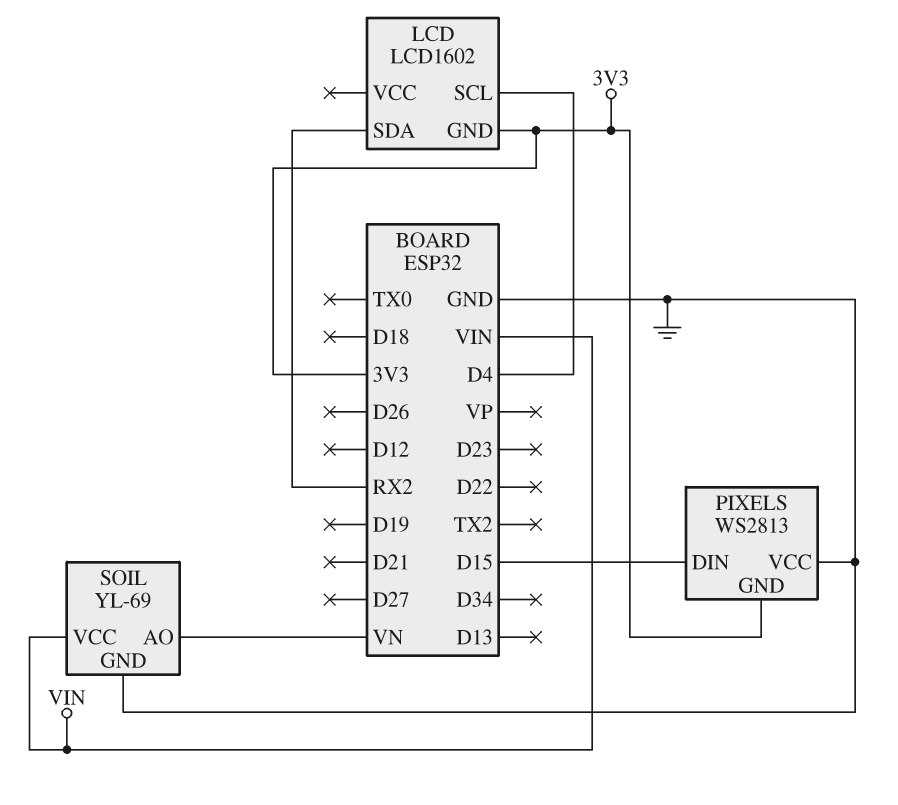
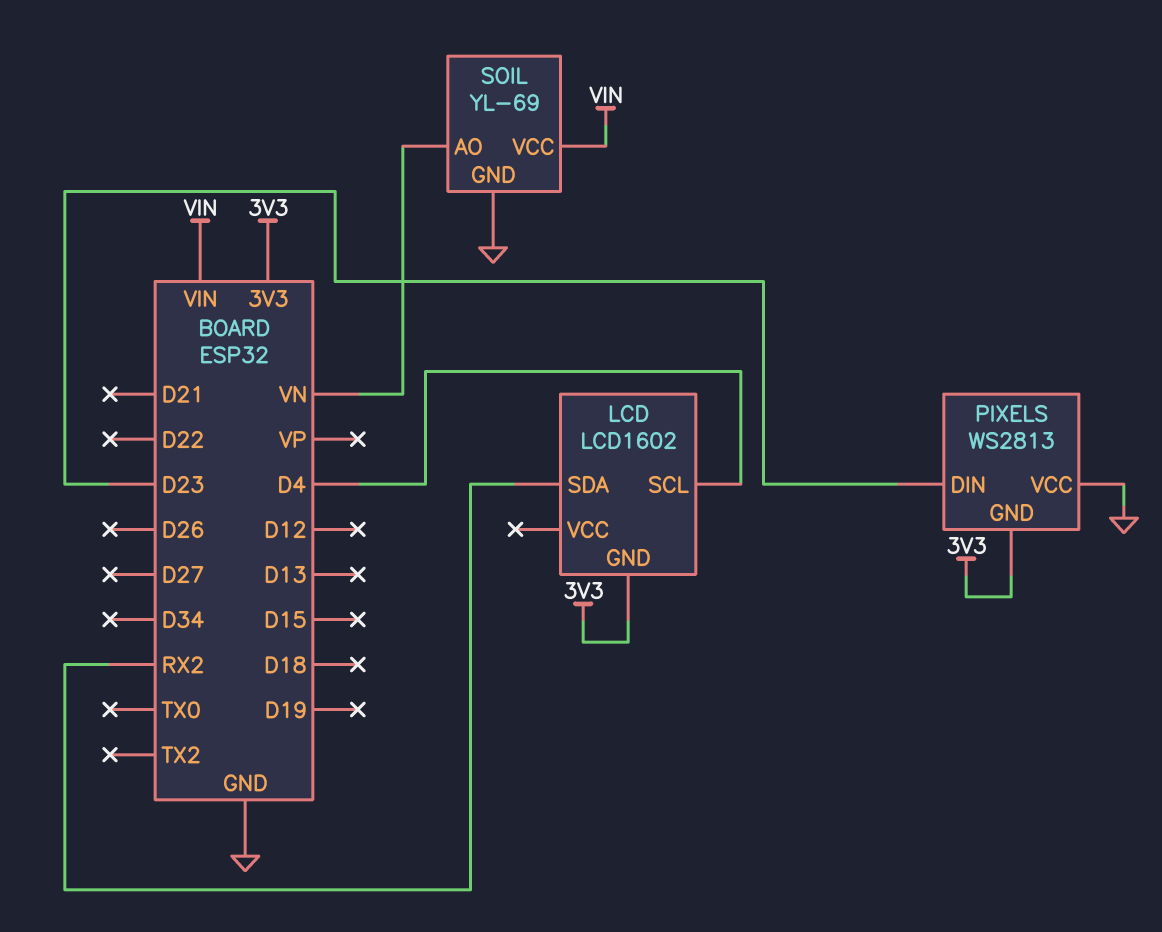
PIXELS pin DIN: D15 -> D23

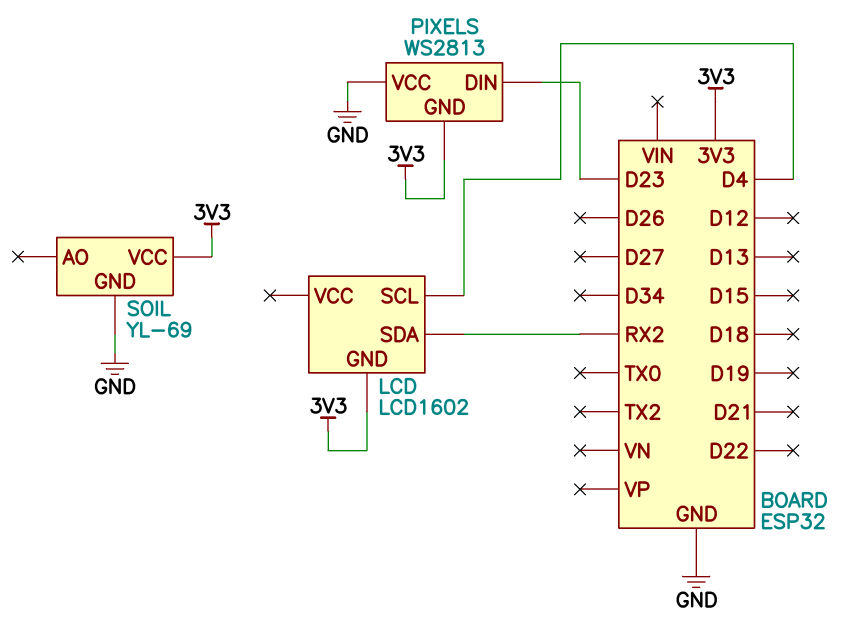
SOIL pin AO: VN -> none
SOIL pin VCC: VIN -> 3V3

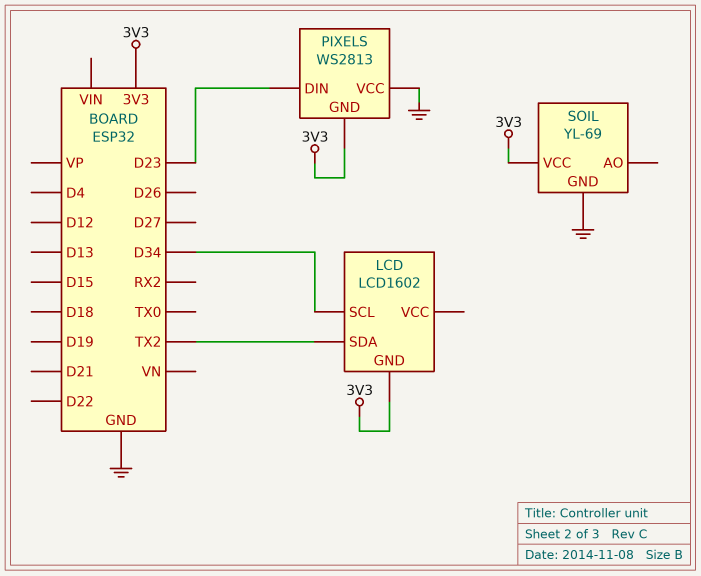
LCD pin SCL: D4 -> D34
LCD pin SDA: RX2 -> TX2

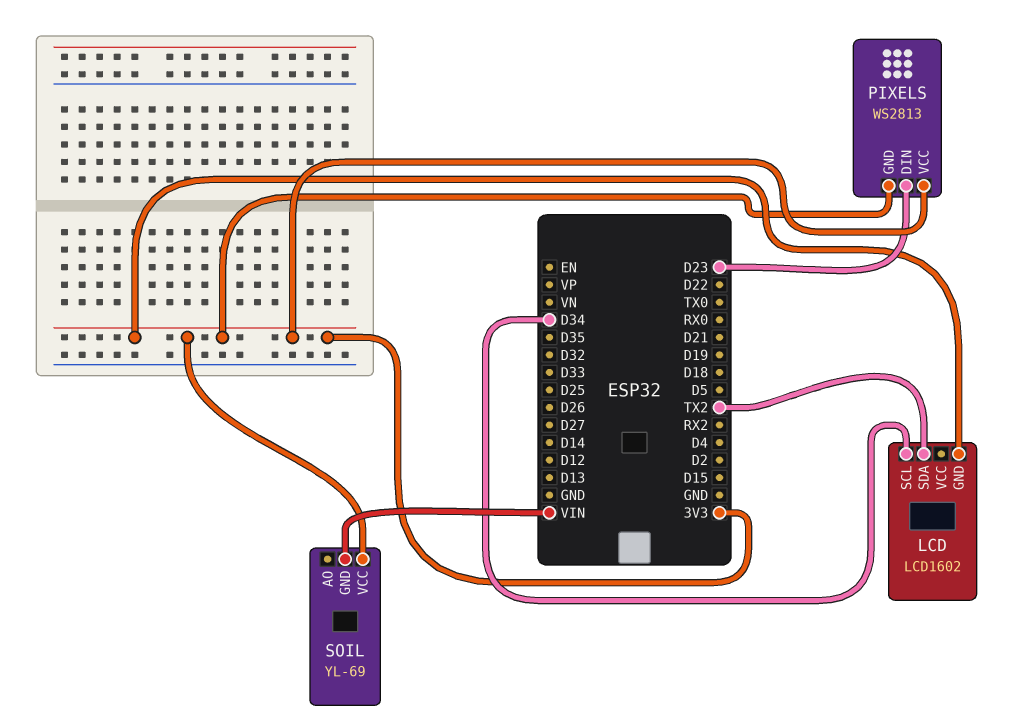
PIXELS pin VCC: GND -> 3V3
SOIL pin GND: GND -> VIN

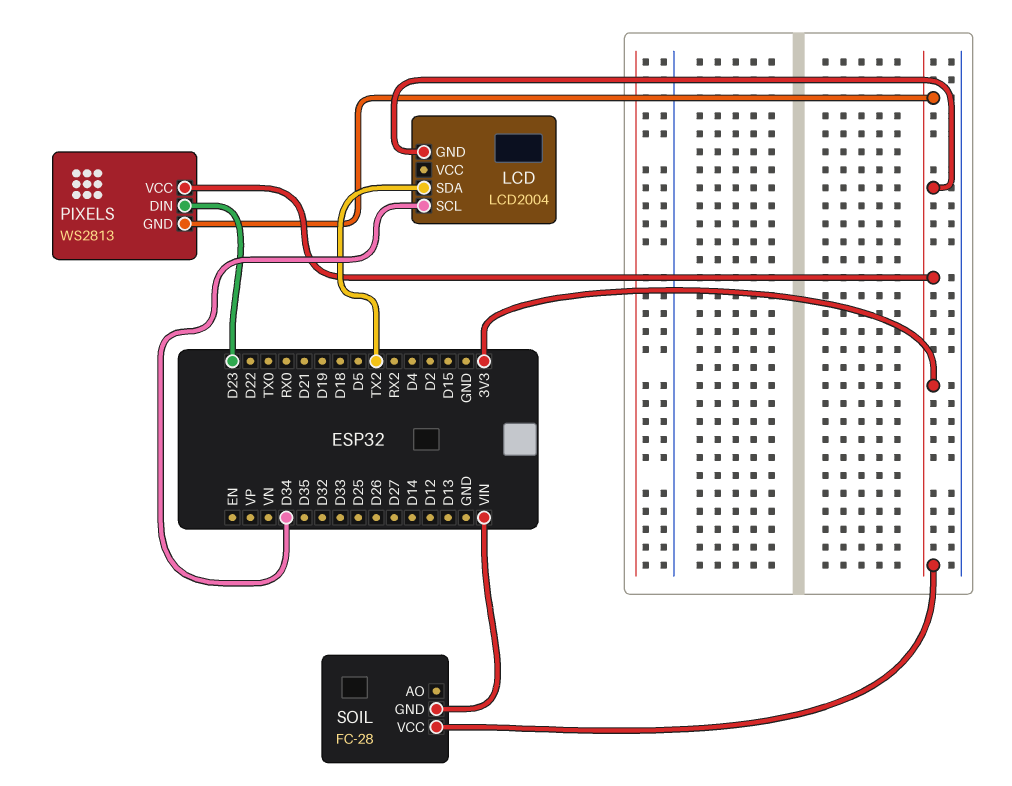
LCD: LCD1602 -> LCD2004
SOIL: YL-69 -> FC-28

